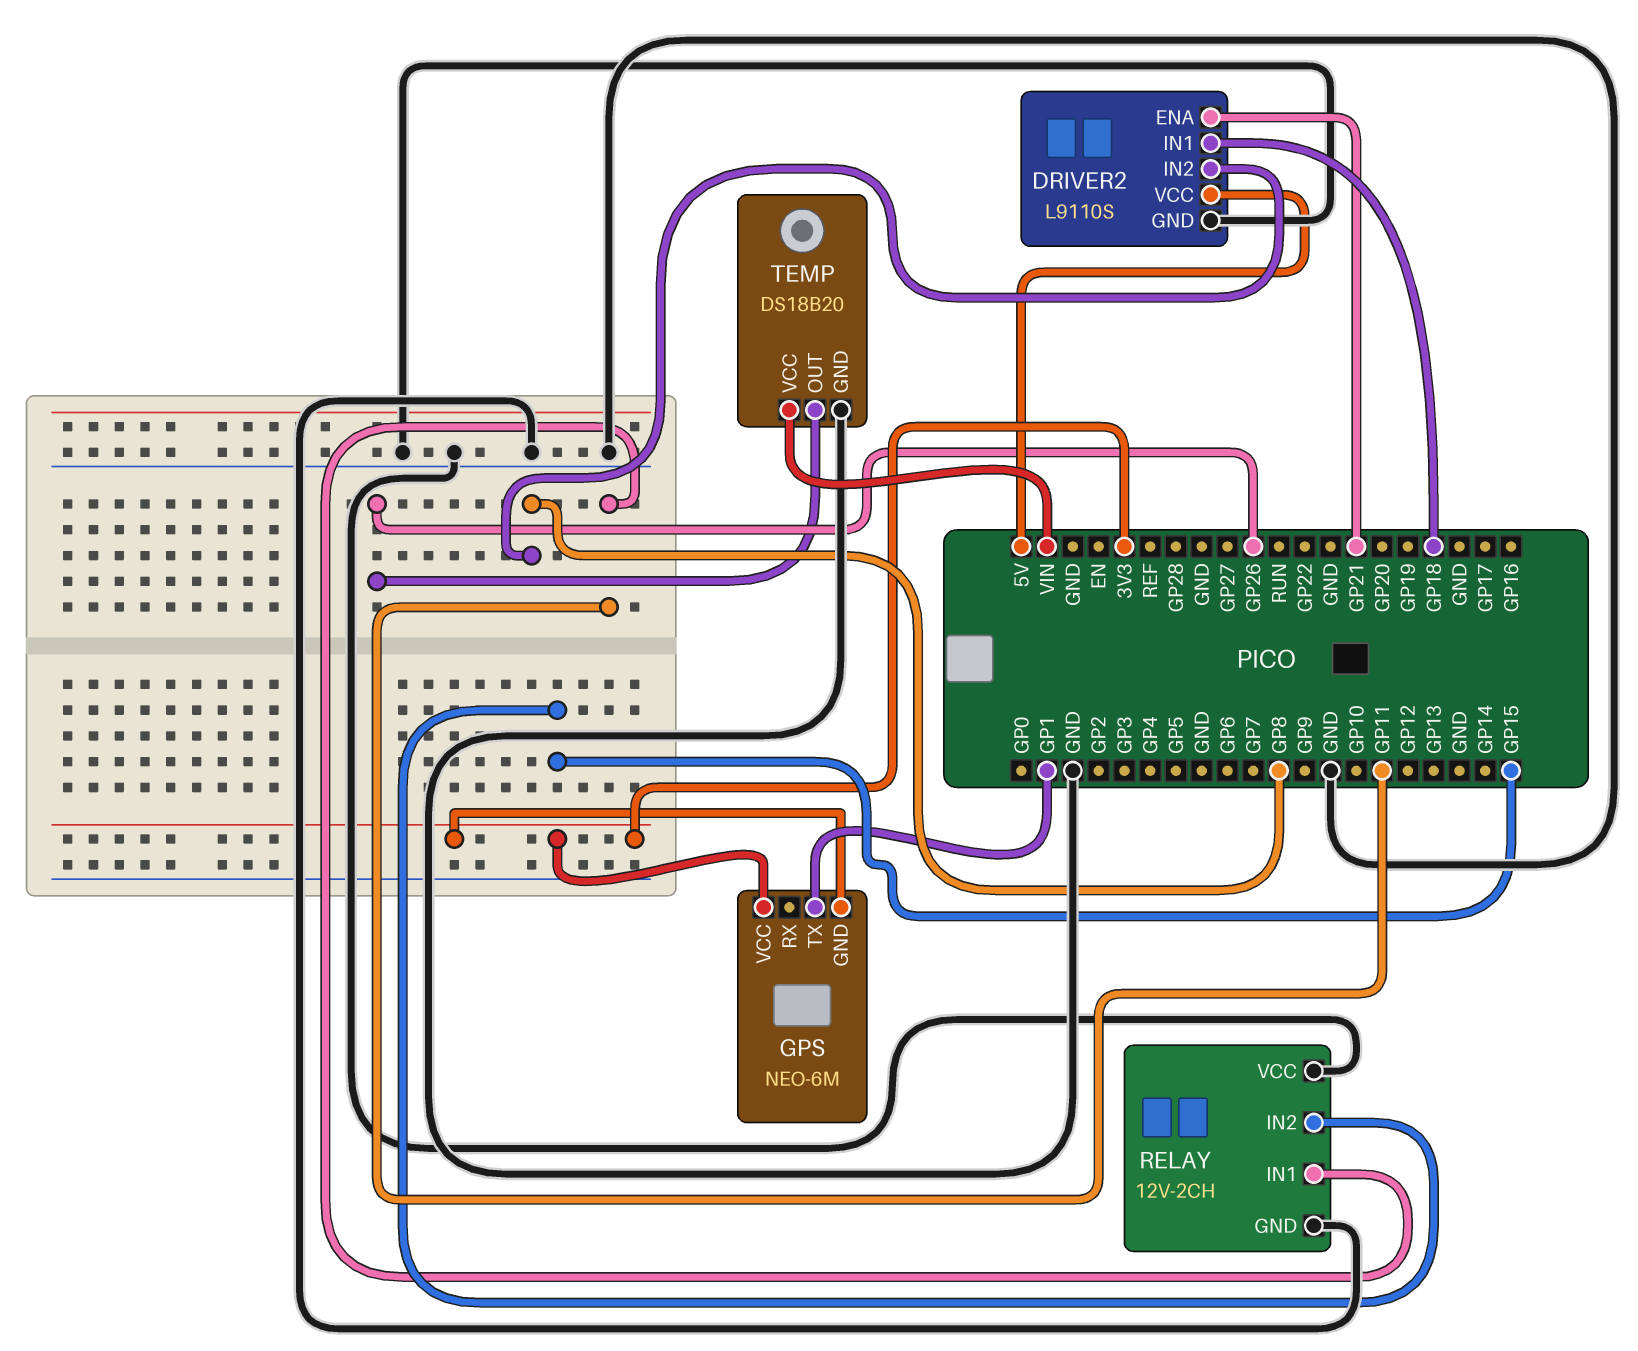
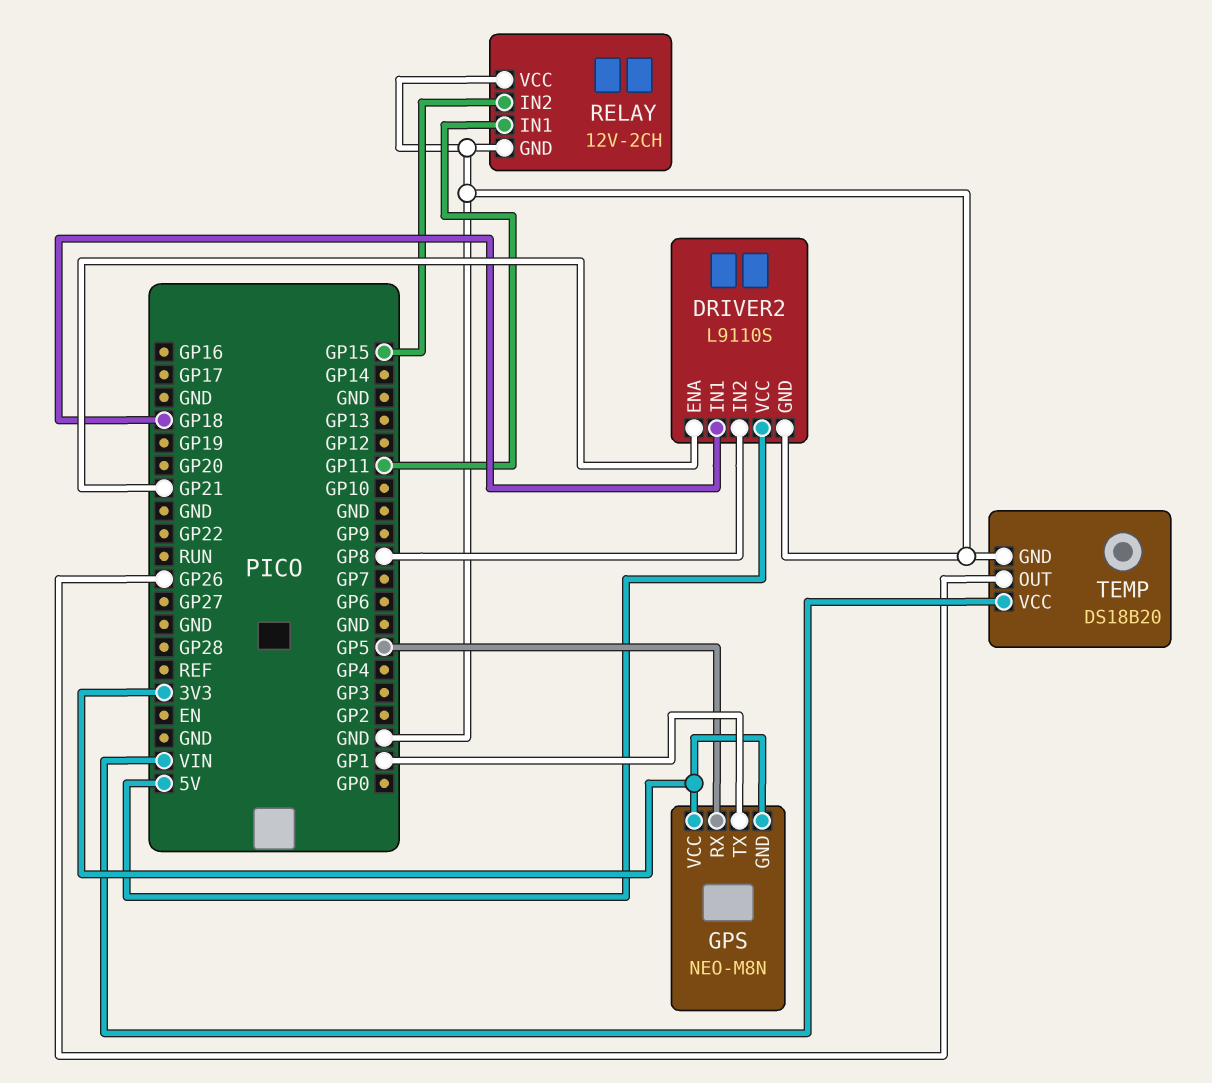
GPS: NEO-6M -> NEO-M8N
GPS pin RX: none -> GP5

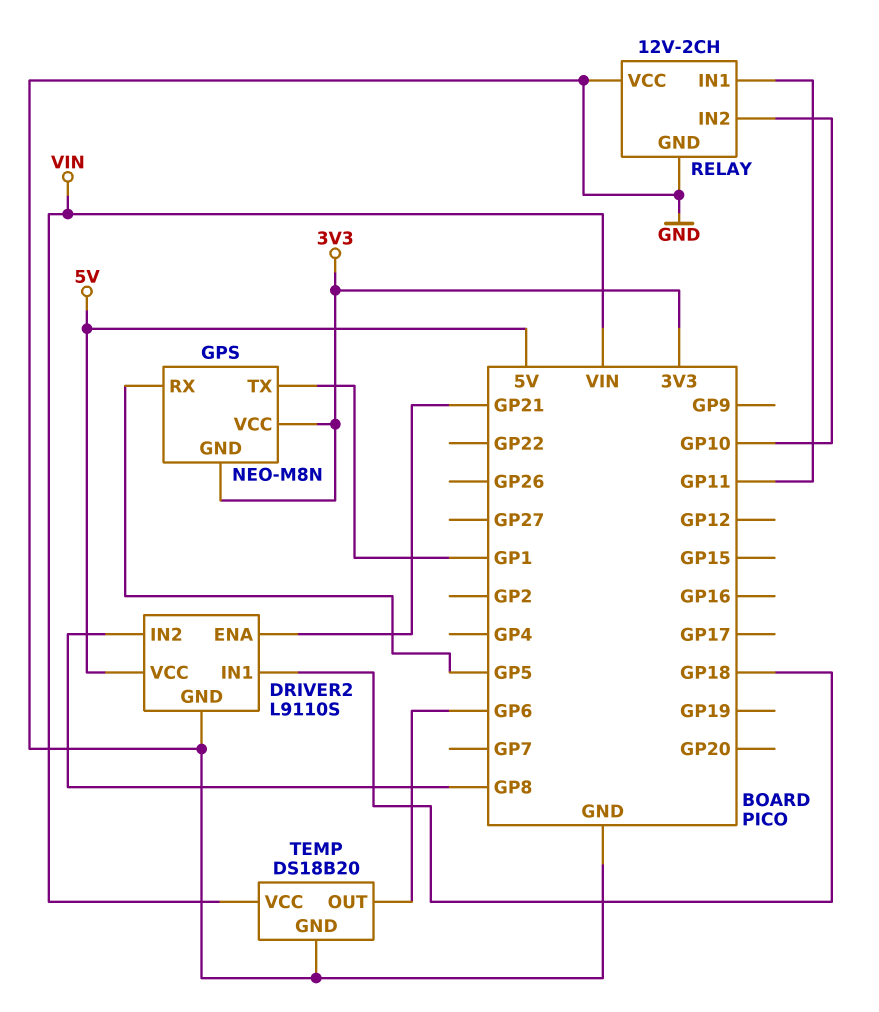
RELAY pin IN2: GP15 -> GP10
TEMP pin OUT: GP26 -> GP6

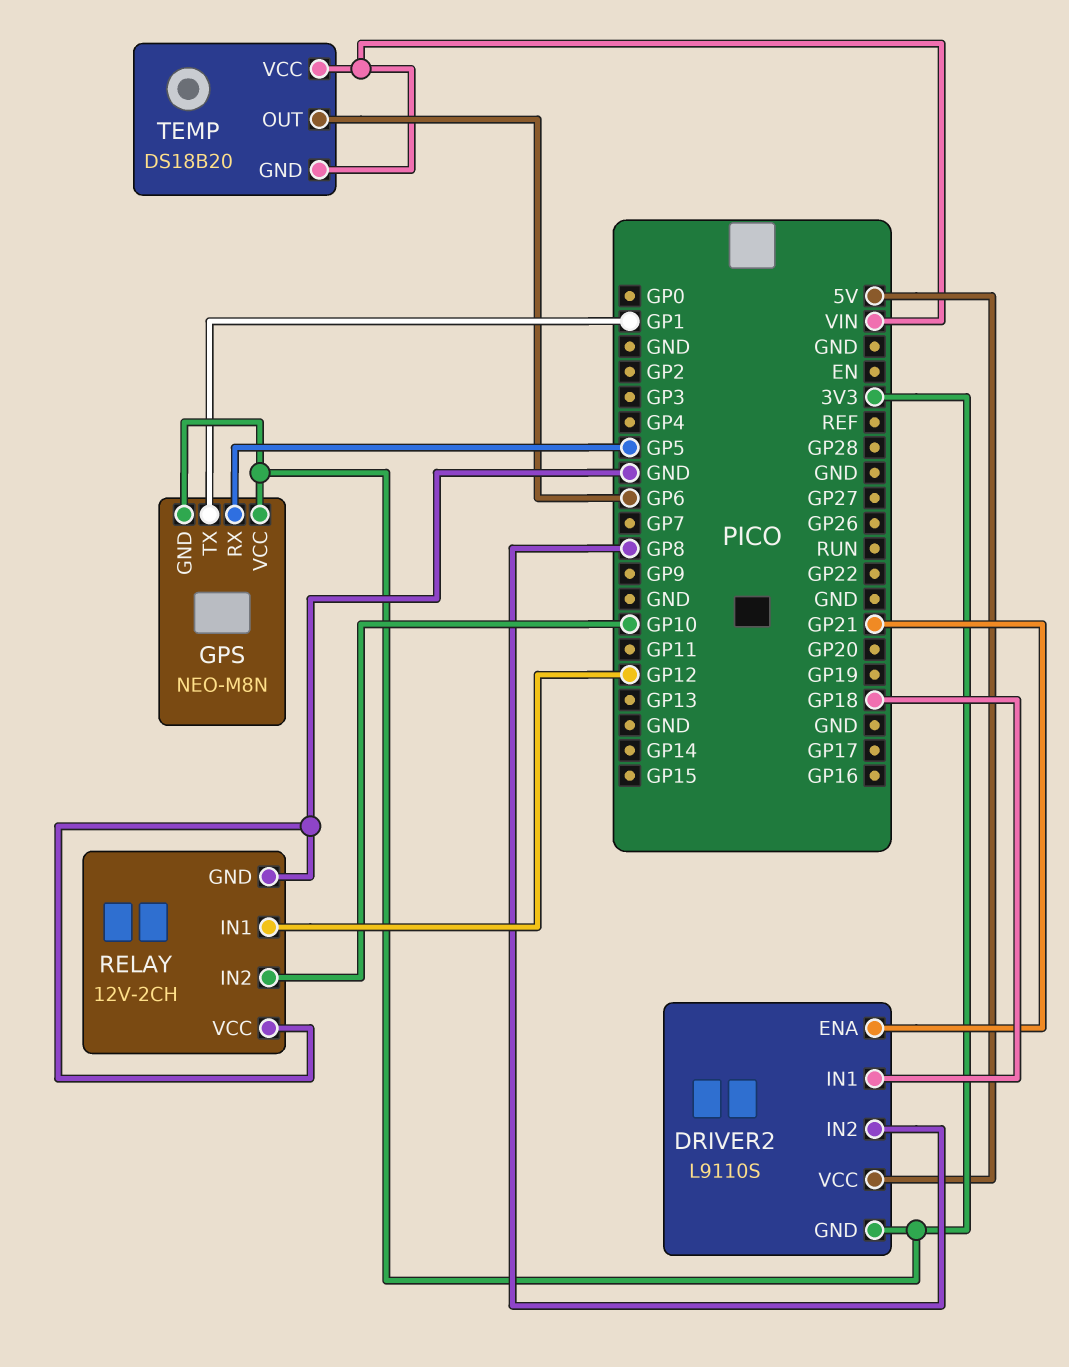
DRIVER2 pin GND: GND -> 3V3
RELAY pin IN1: GP11 -> GP12
TEMP pin GND: GND -> VIN

